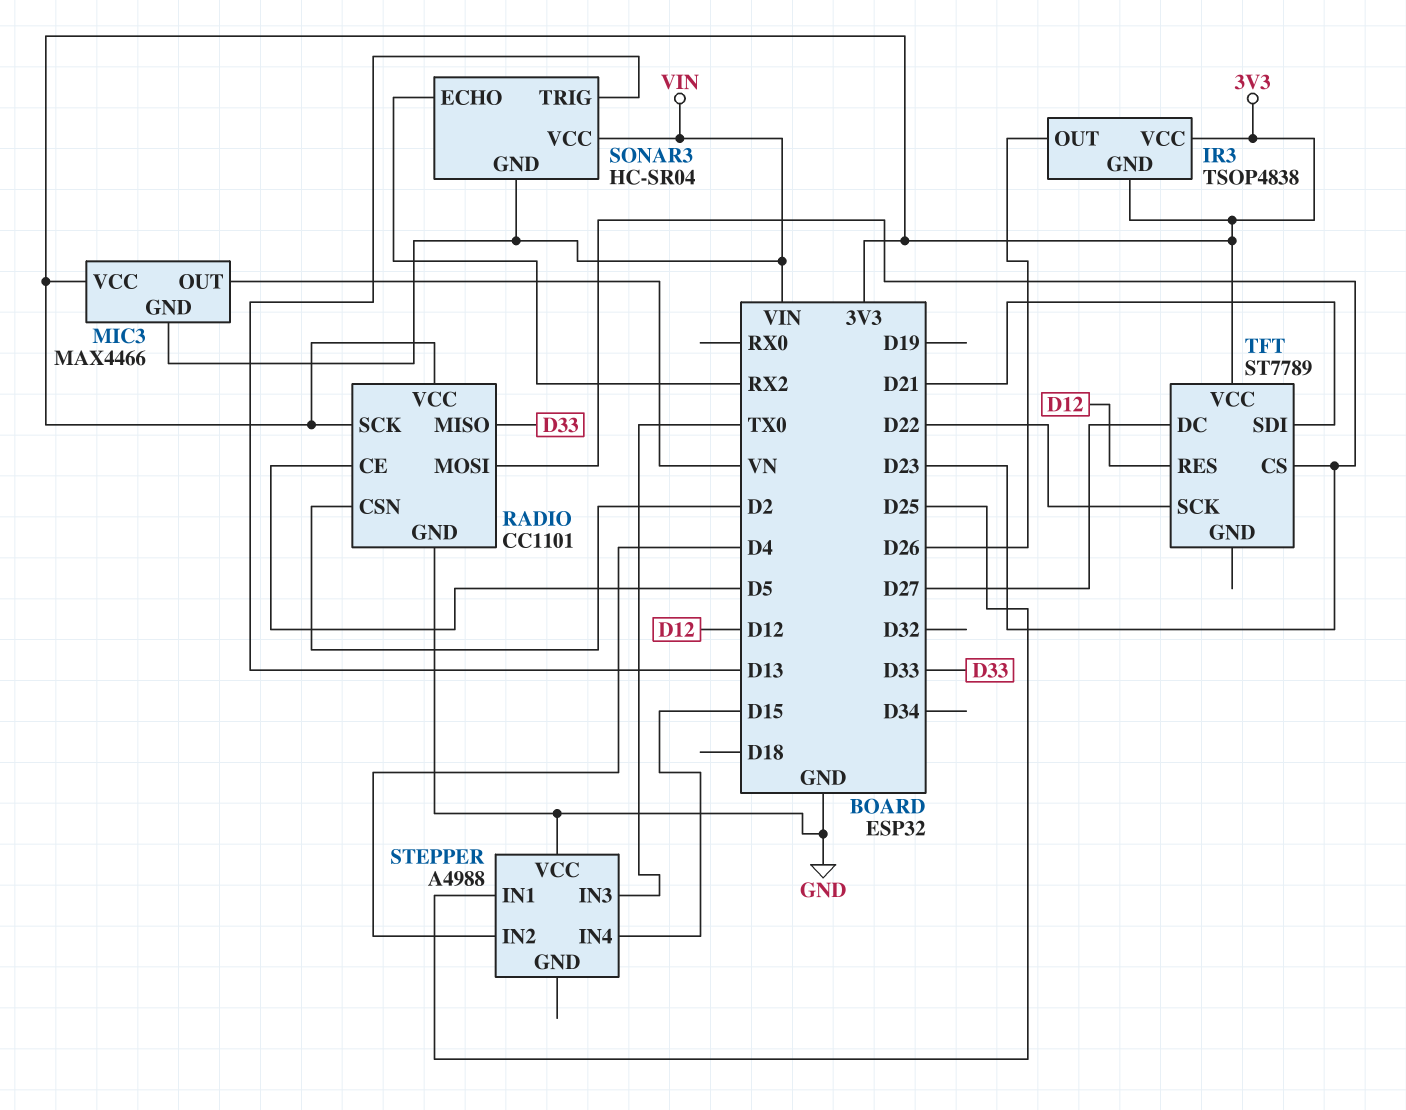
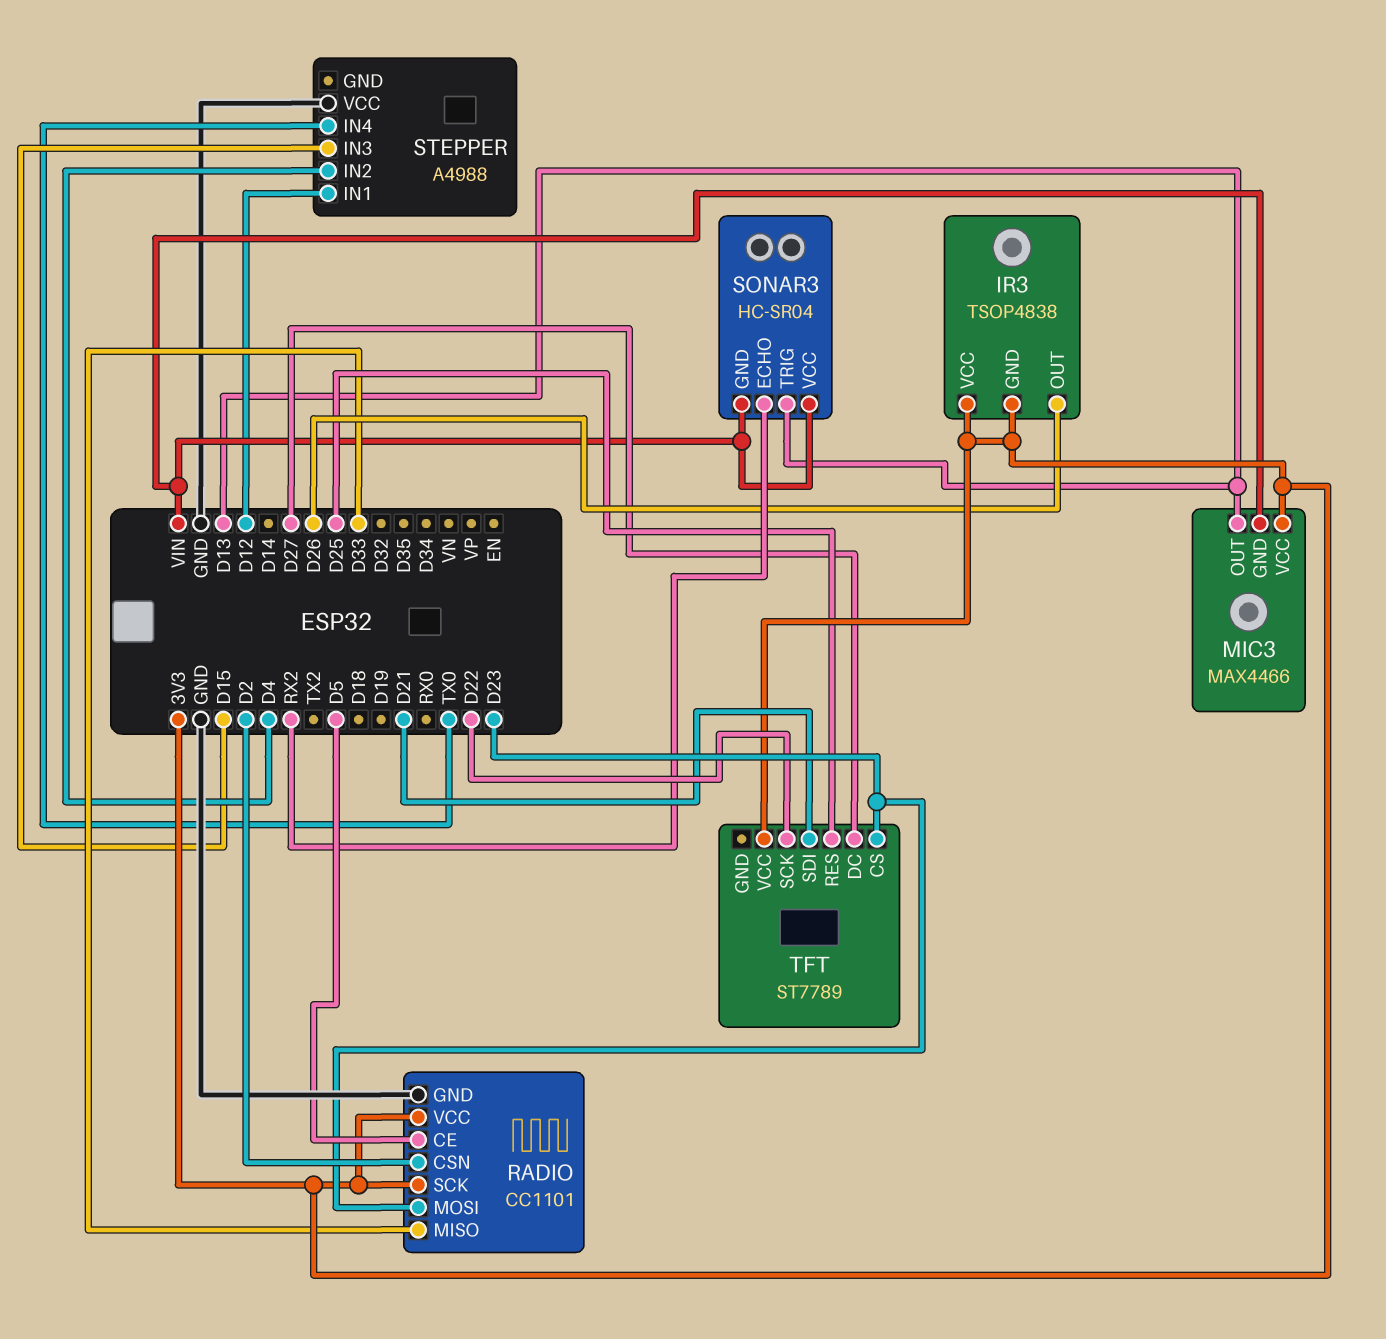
MIC3 pin OUT: VN -> D13
STEPPER pin IN1: D25 -> D12
STEPPER pin IN3: TX0 -> D15
STEPPER pin IN4: D15 -> TX0
TFT pin RES: D12 -> D25

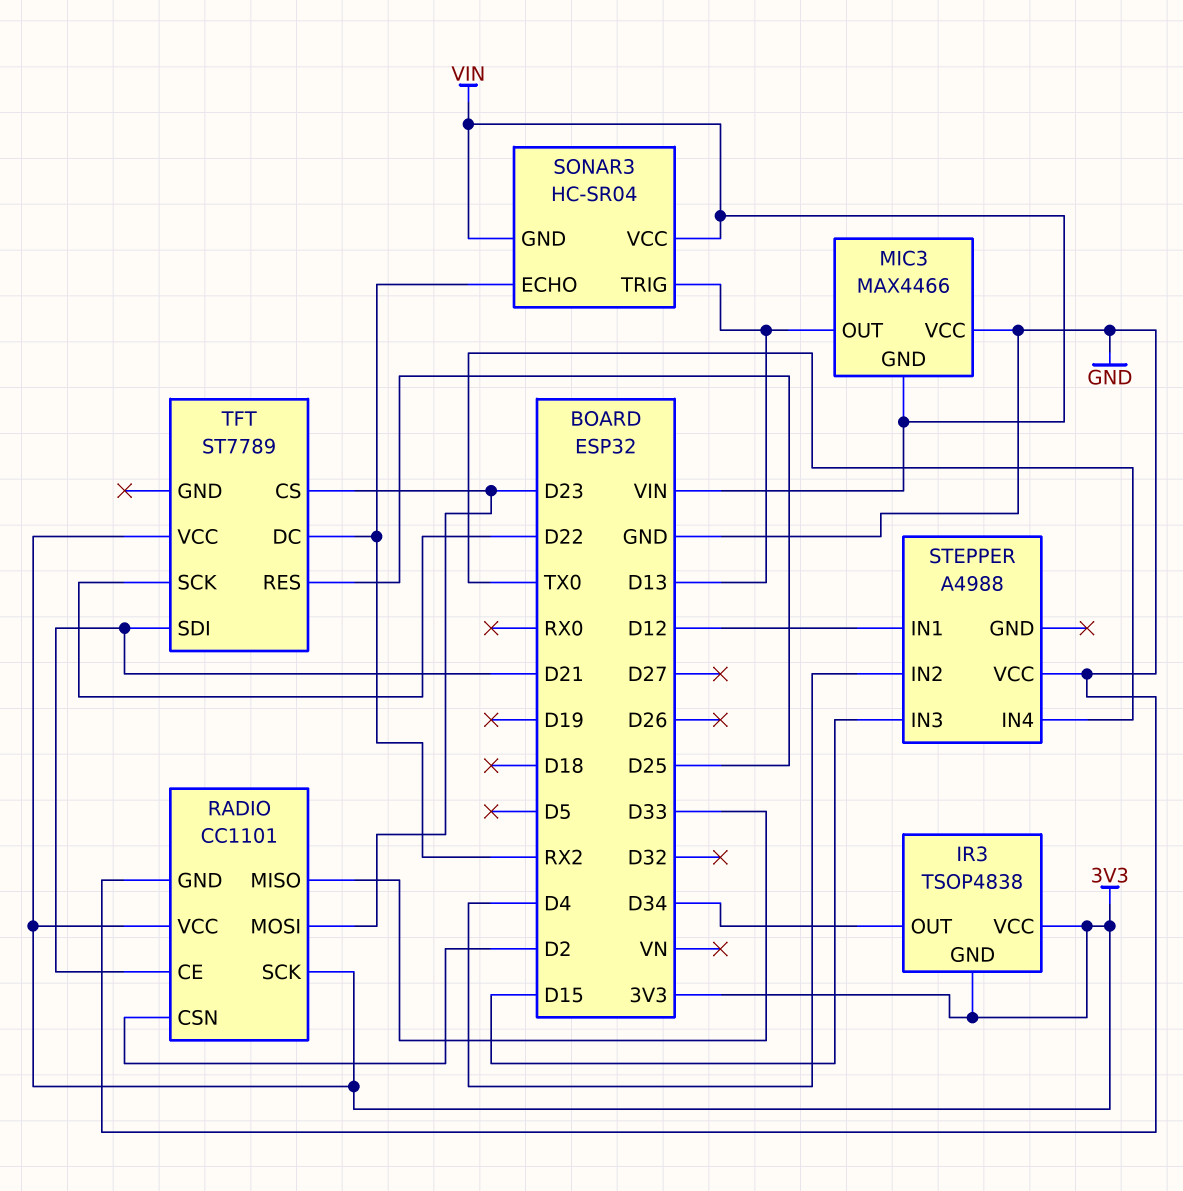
IR3 pin OUT: D26 -> D34
MIC3 pin VCC: 3V3 -> GND
RADIO pin CE: D5 -> D21
TFT pin DC: D27 -> RX2

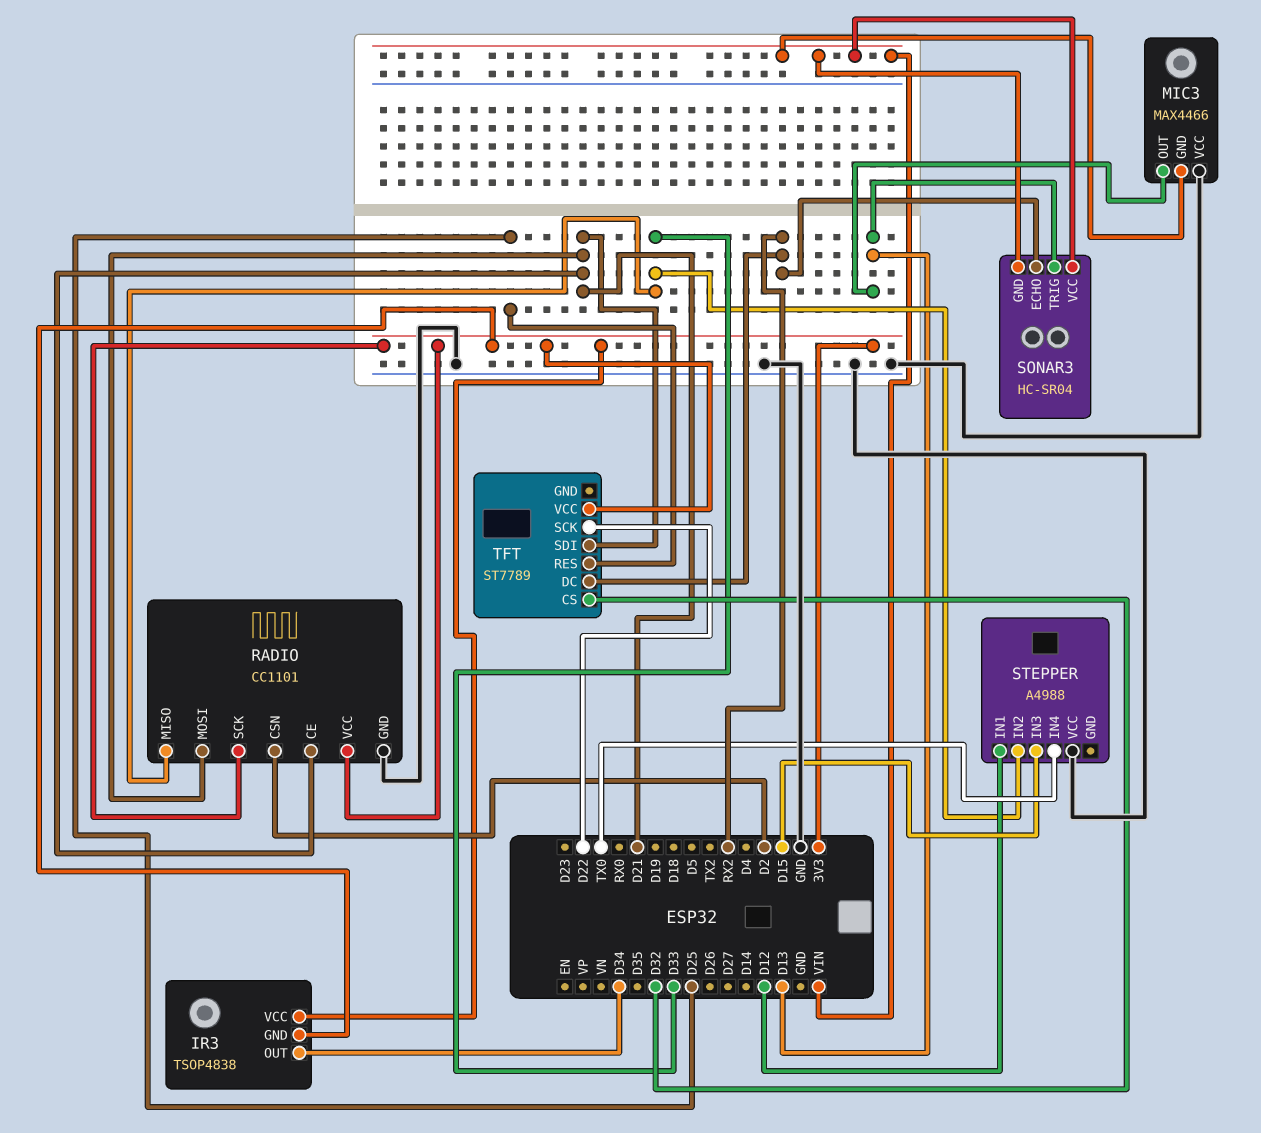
RADIO pin MOSI: D23 -> D21
STEPPER pin IN2: D4 -> D33
TFT pin CS: D23 -> D32

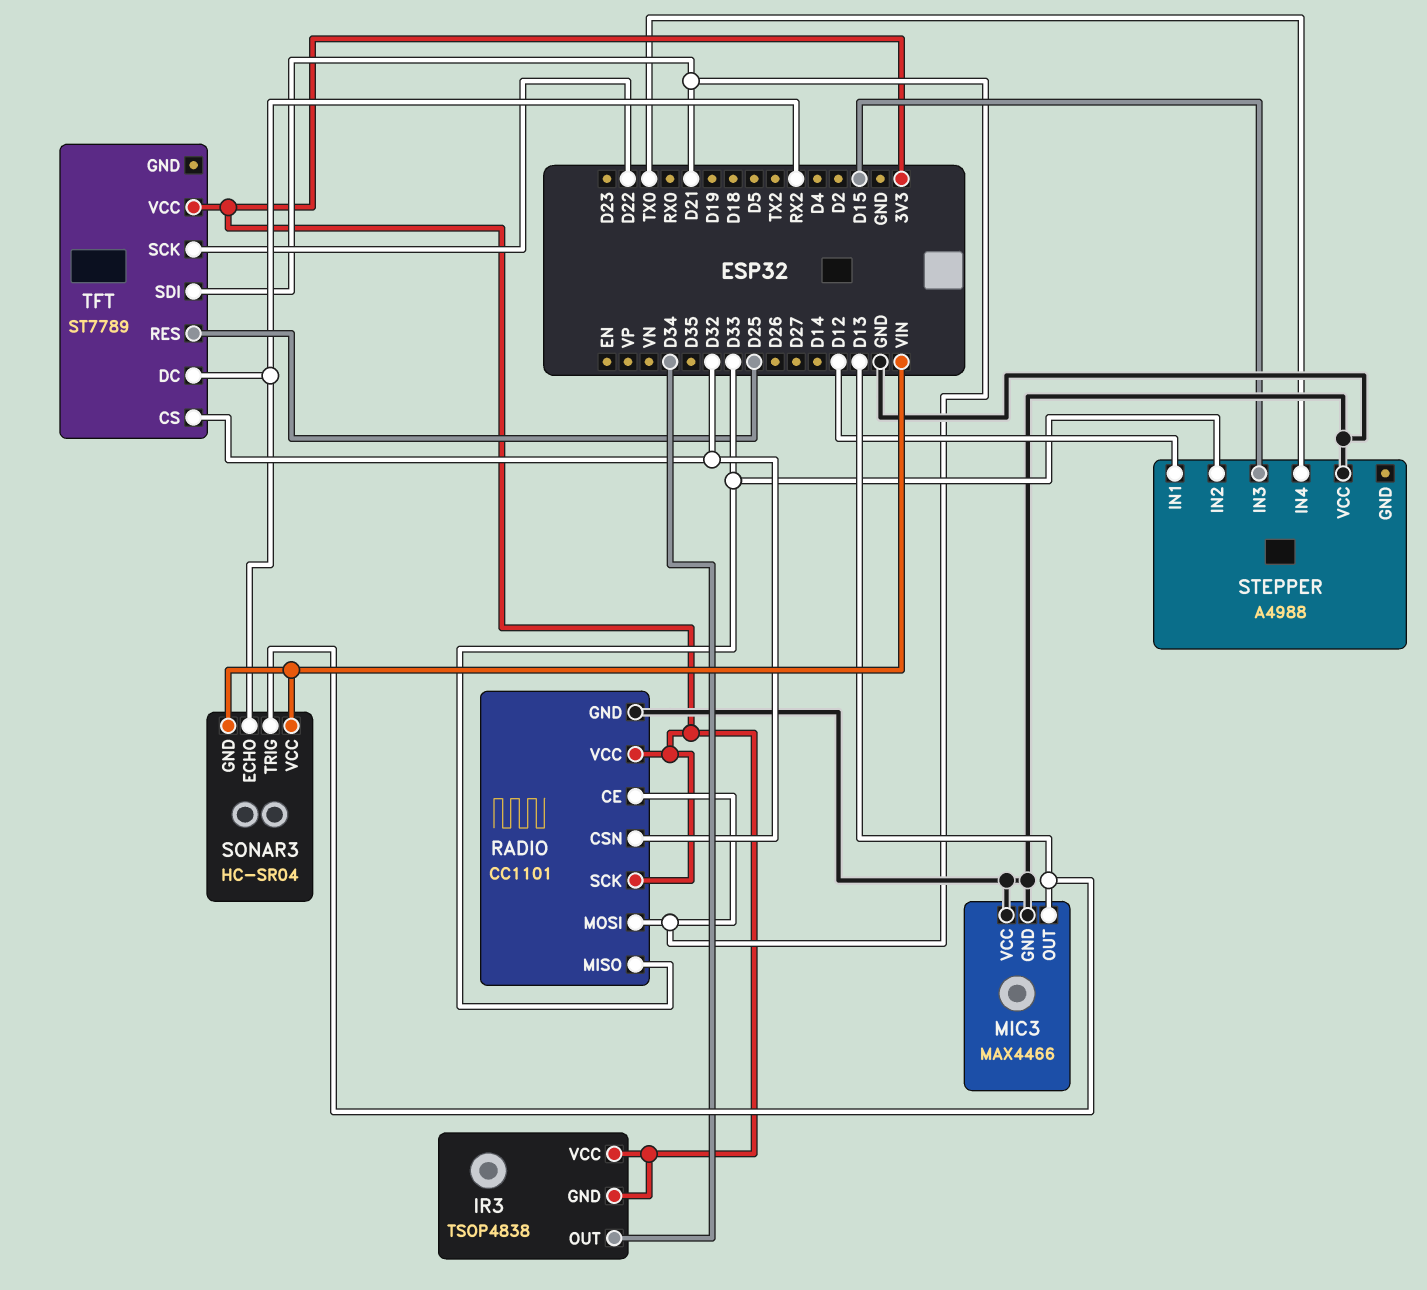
MIC3 pin GND: VIN -> GND
RADIO pin CSN: D2 -> D32

